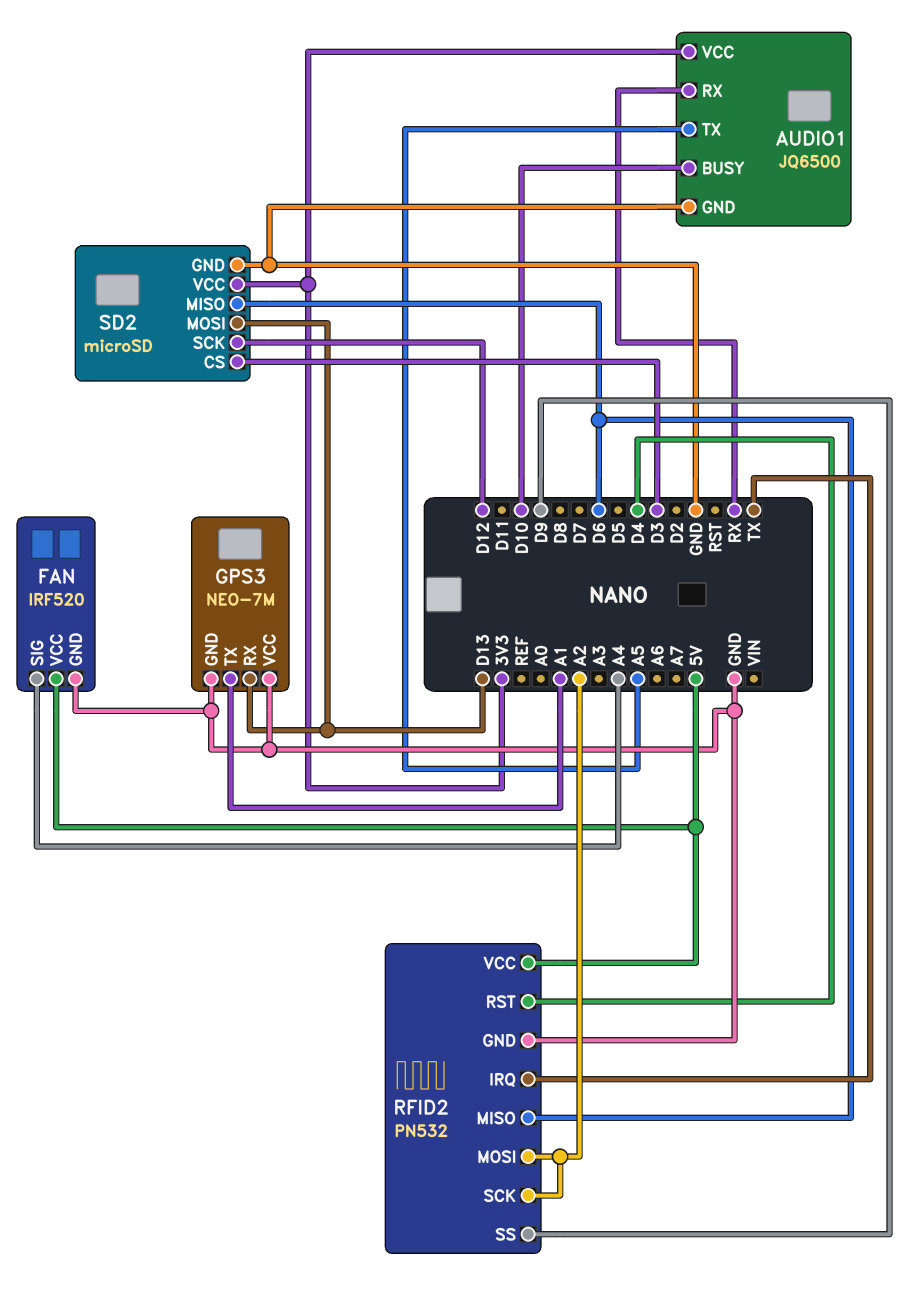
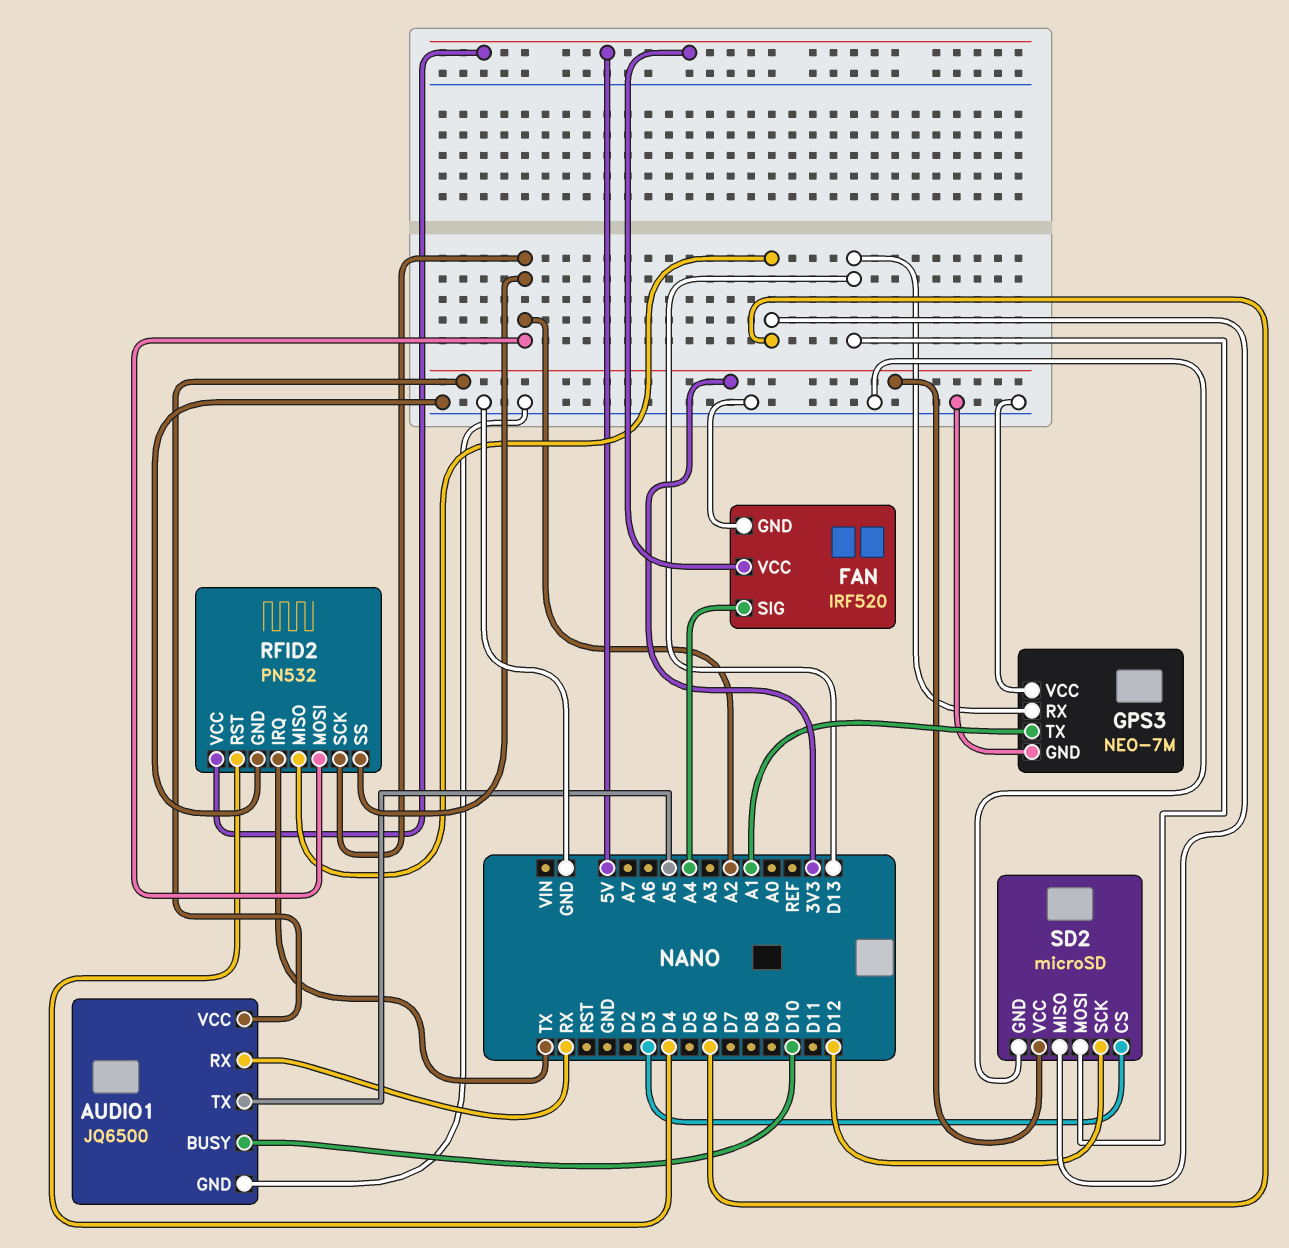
RFID2 pin SS: D9 -> A2

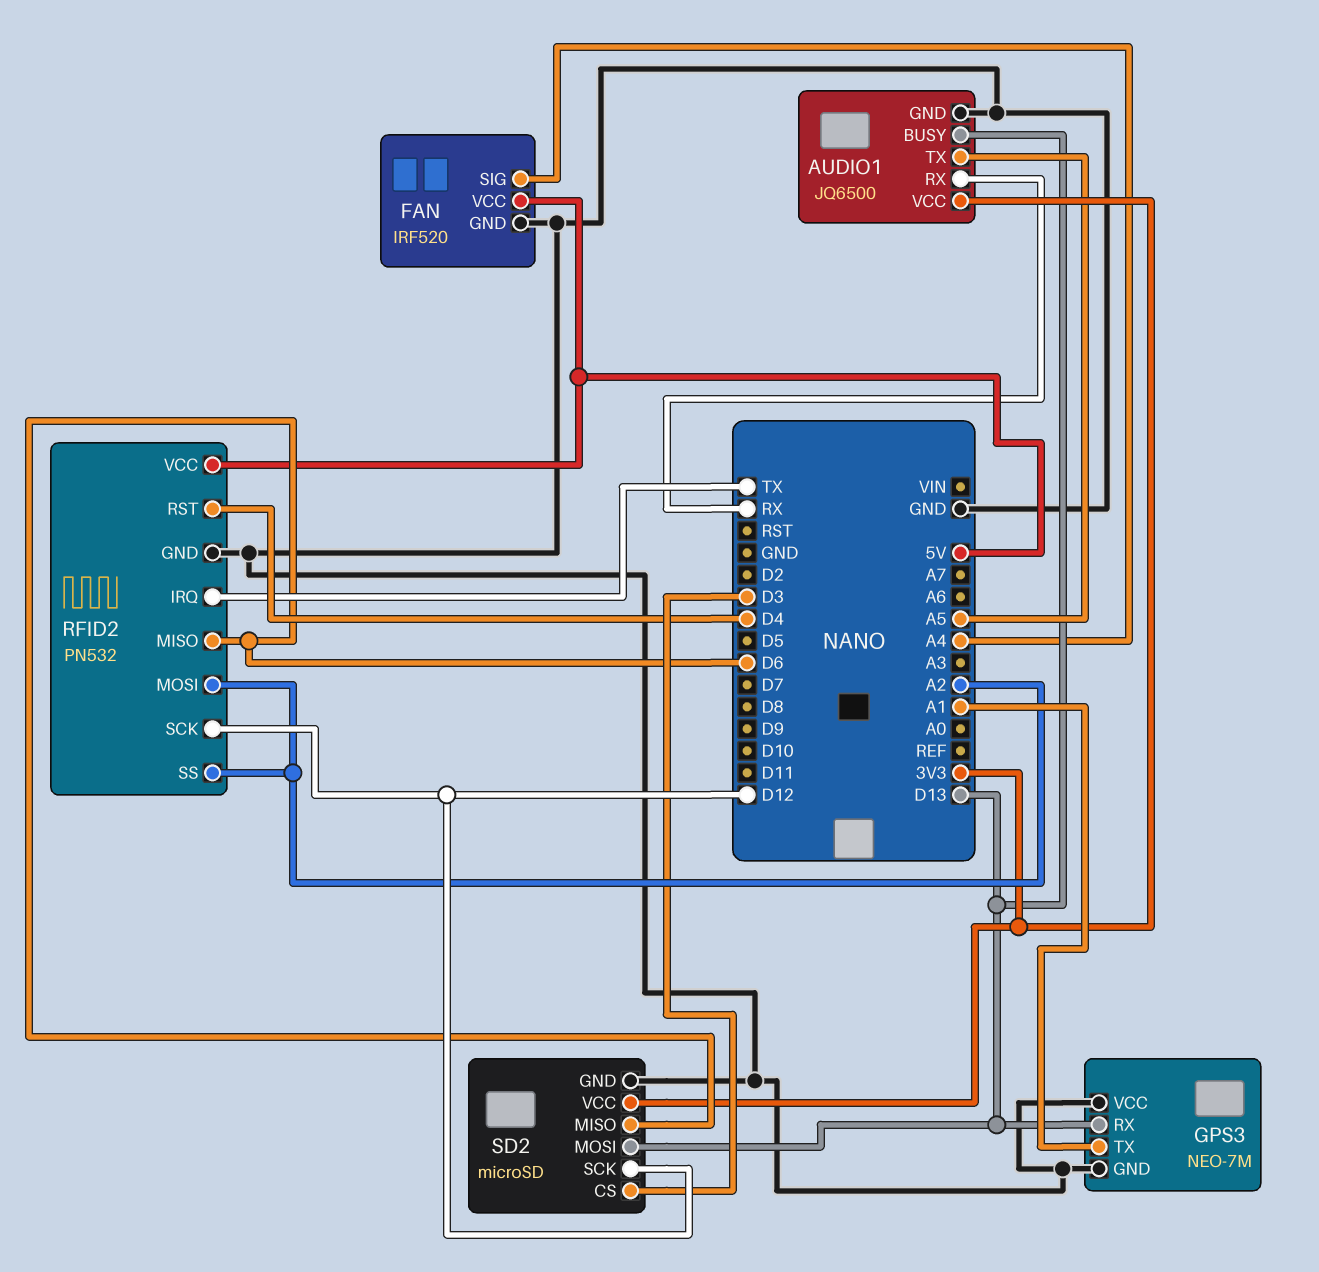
AUDIO1 pin BUSY: D10 -> D13
RFID2 pin SCK: A2 -> D12

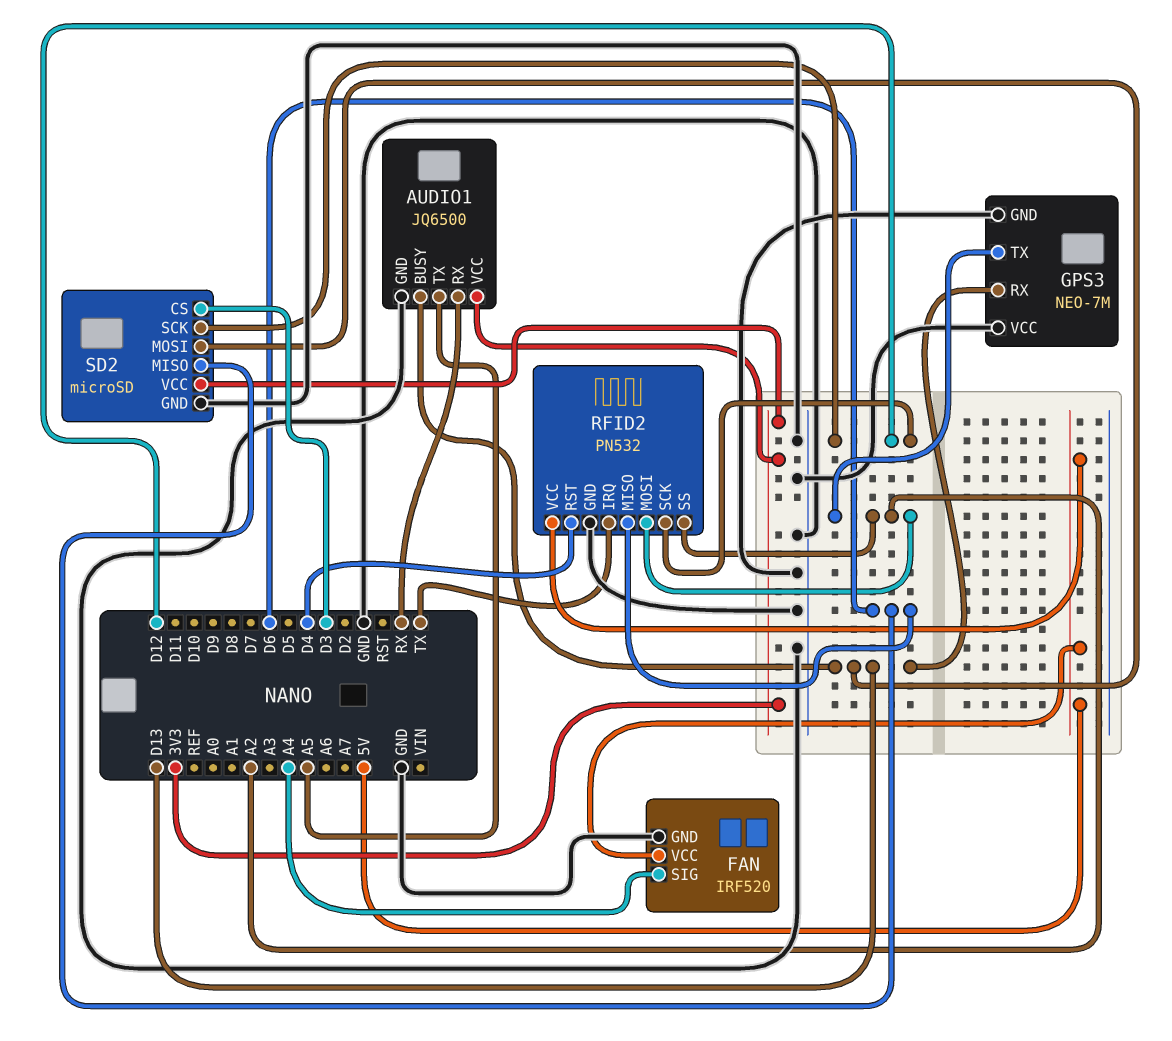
GPS3 pin TX: A1 -> A2

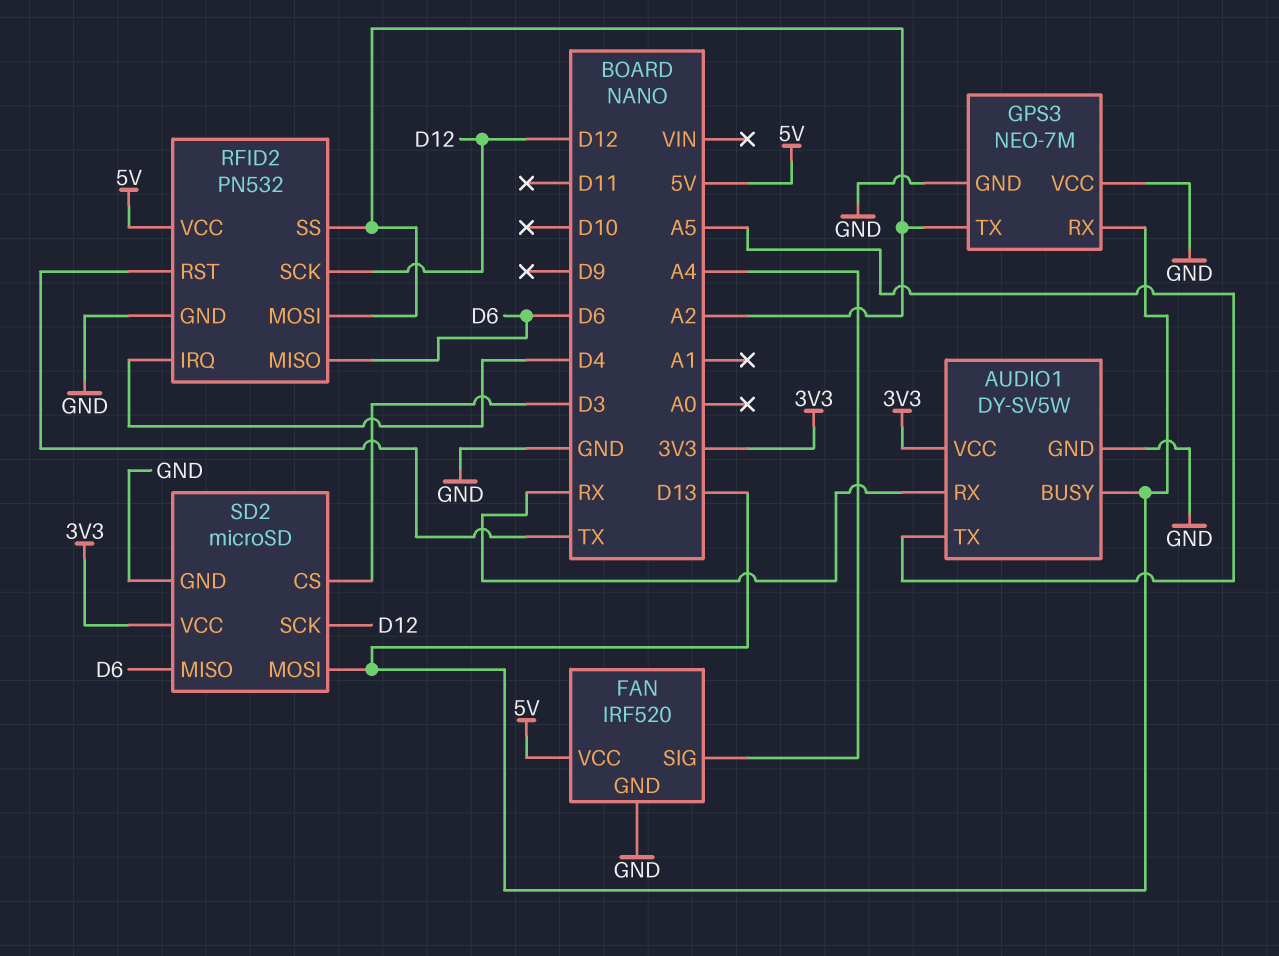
AUDIO1: JQ6500 -> DY-SV5W
RFID2 pin IRQ: TX -> D4
RFID2 pin RST: D4 -> TX

